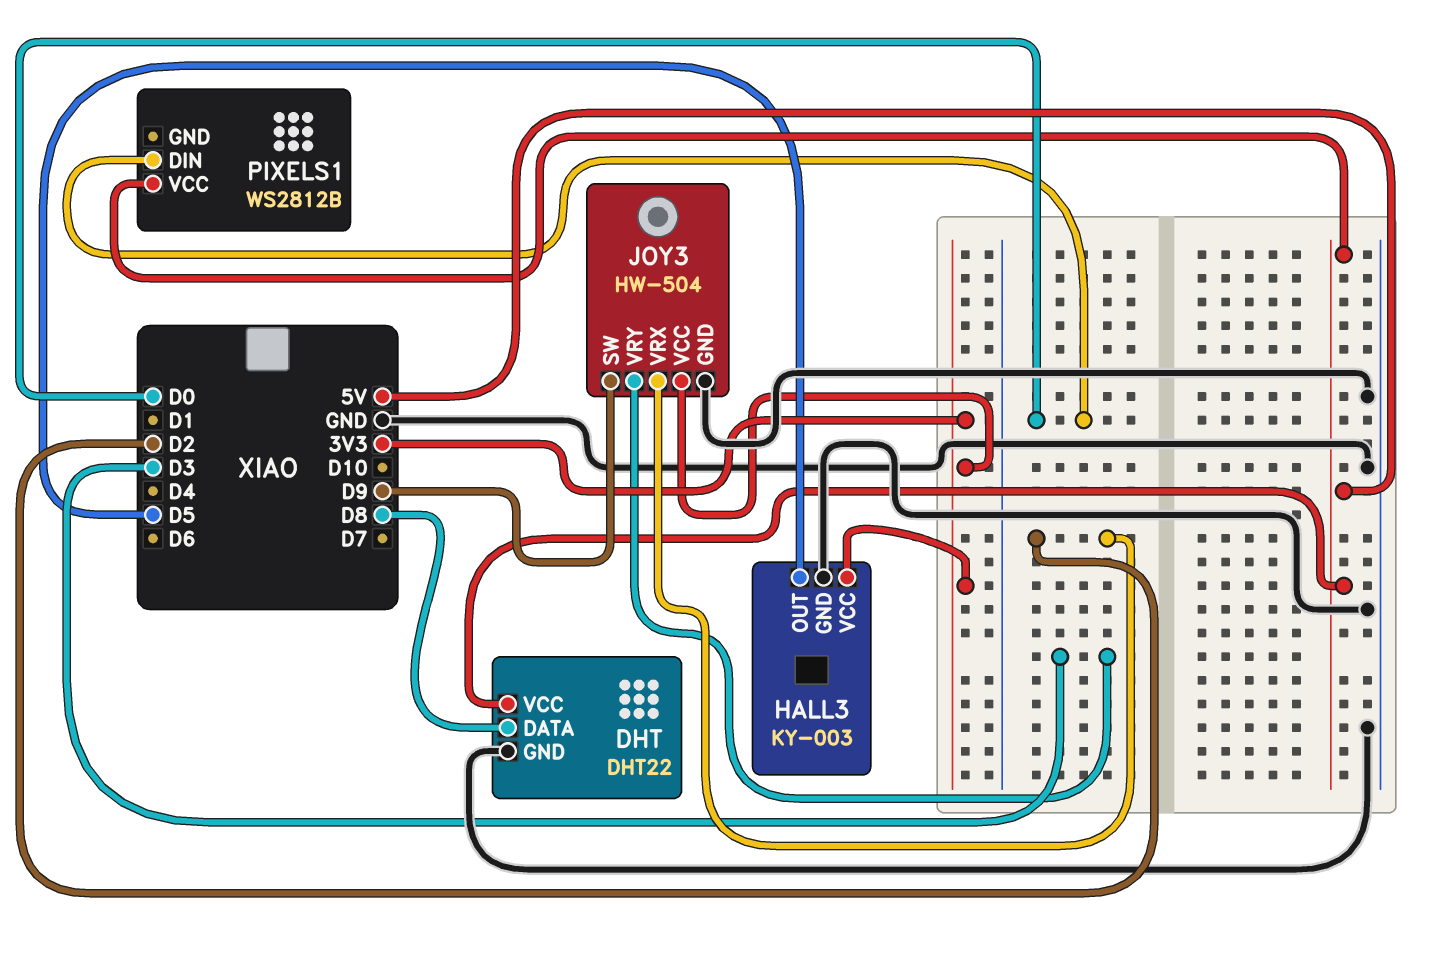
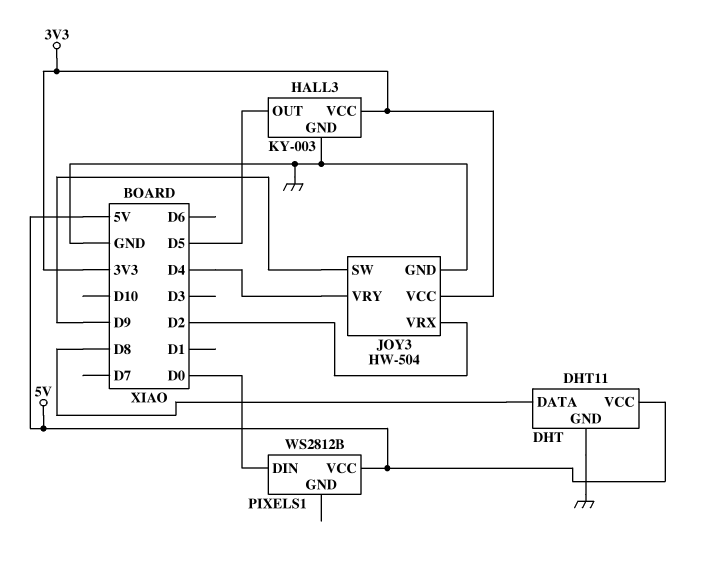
DHT: DHT22 -> DHT11
JOY3 pin VRY: D3 -> D4

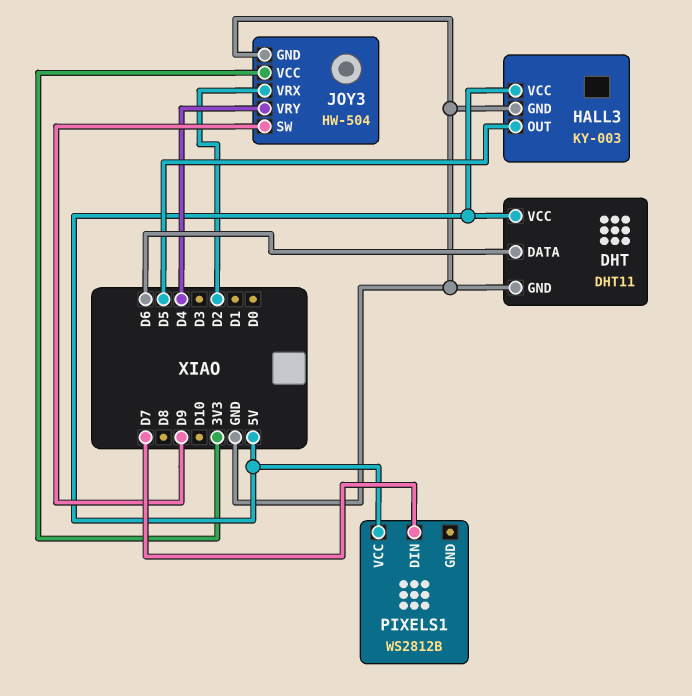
DHT pin DATA: D8 -> D6
HALL3 pin VCC: 3V3 -> 5V
PIXELS1 pin DIN: D0 -> D7

